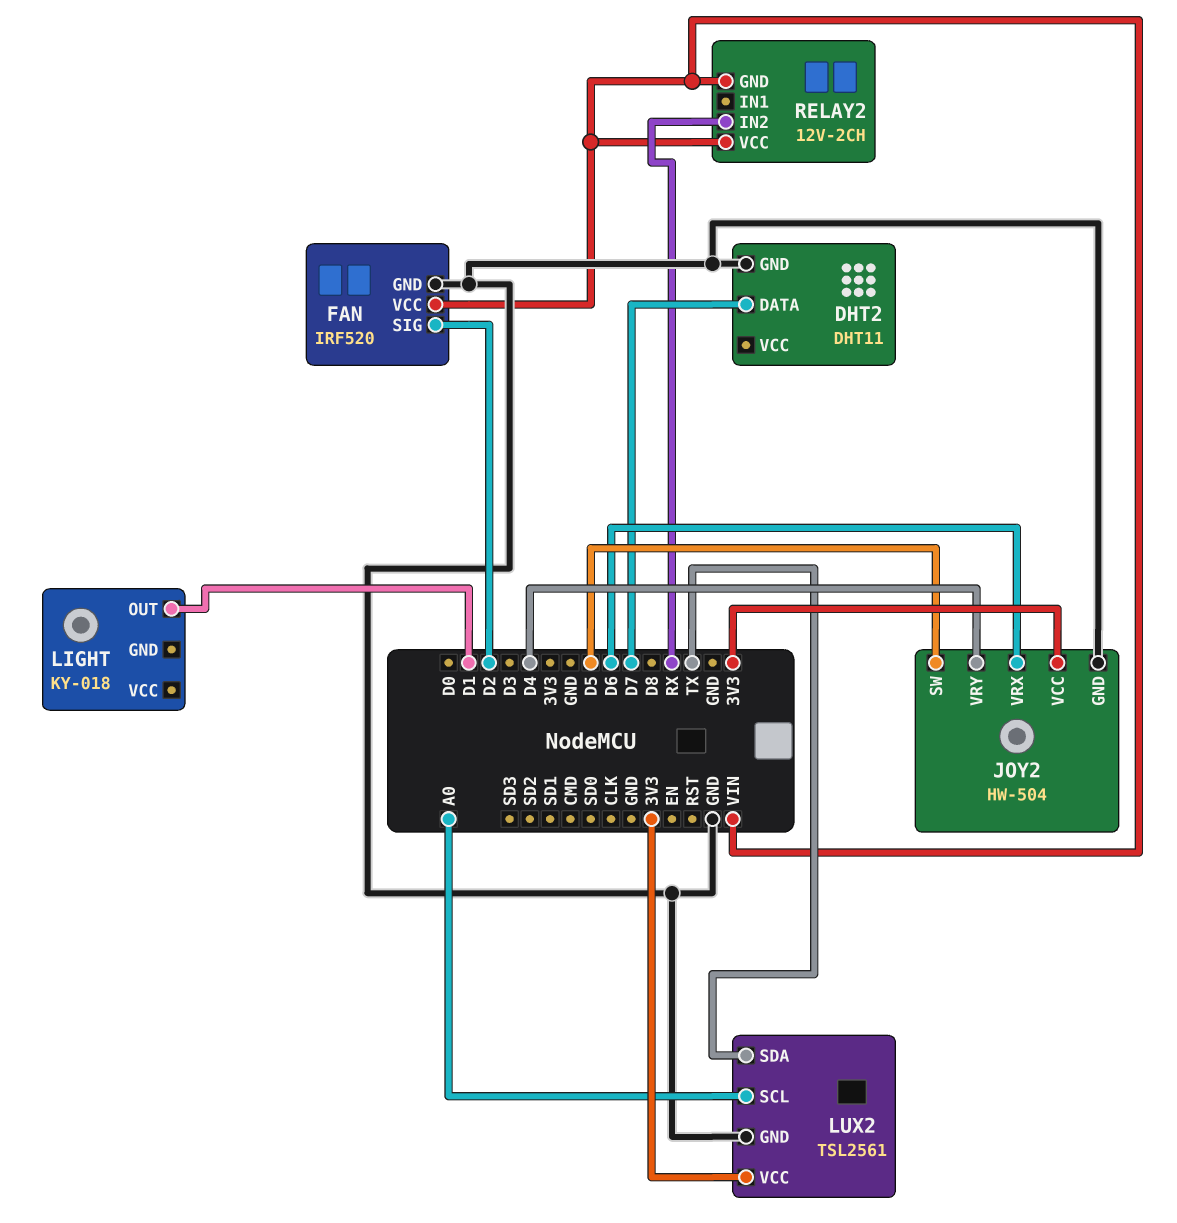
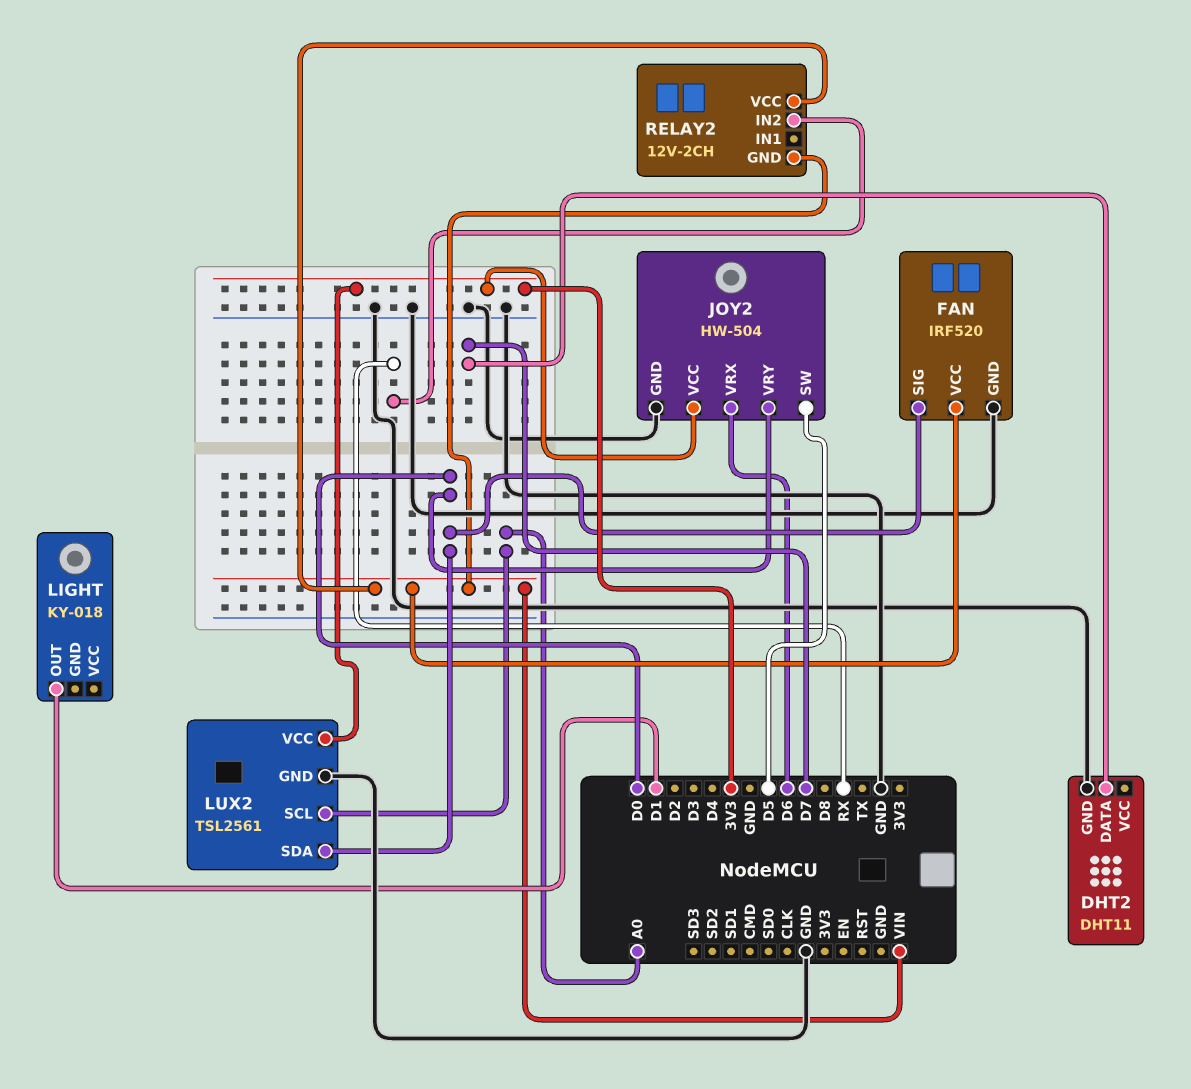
FAN pin SIG: D2 -> D0
JOY2 pin VRY: D4 -> D0
LUX2 pin SDA: TX -> D0

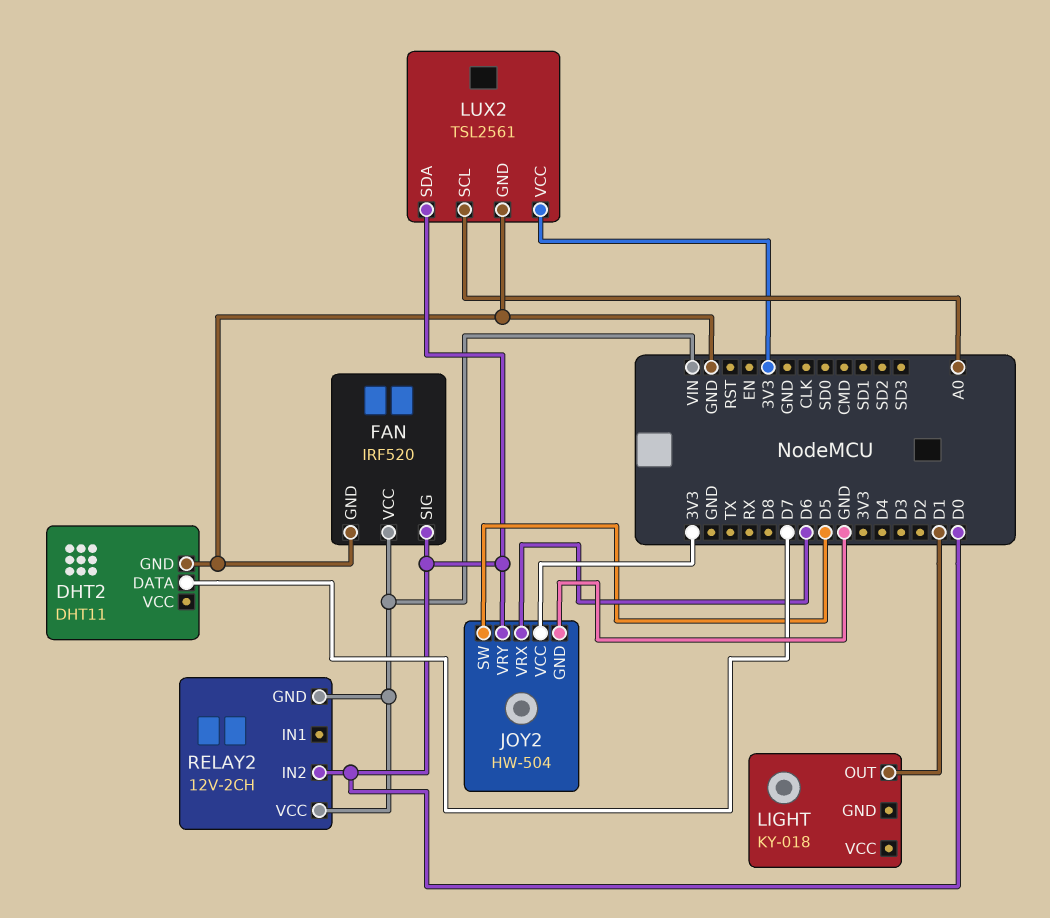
RELAY2 pin IN2: RX -> D0

